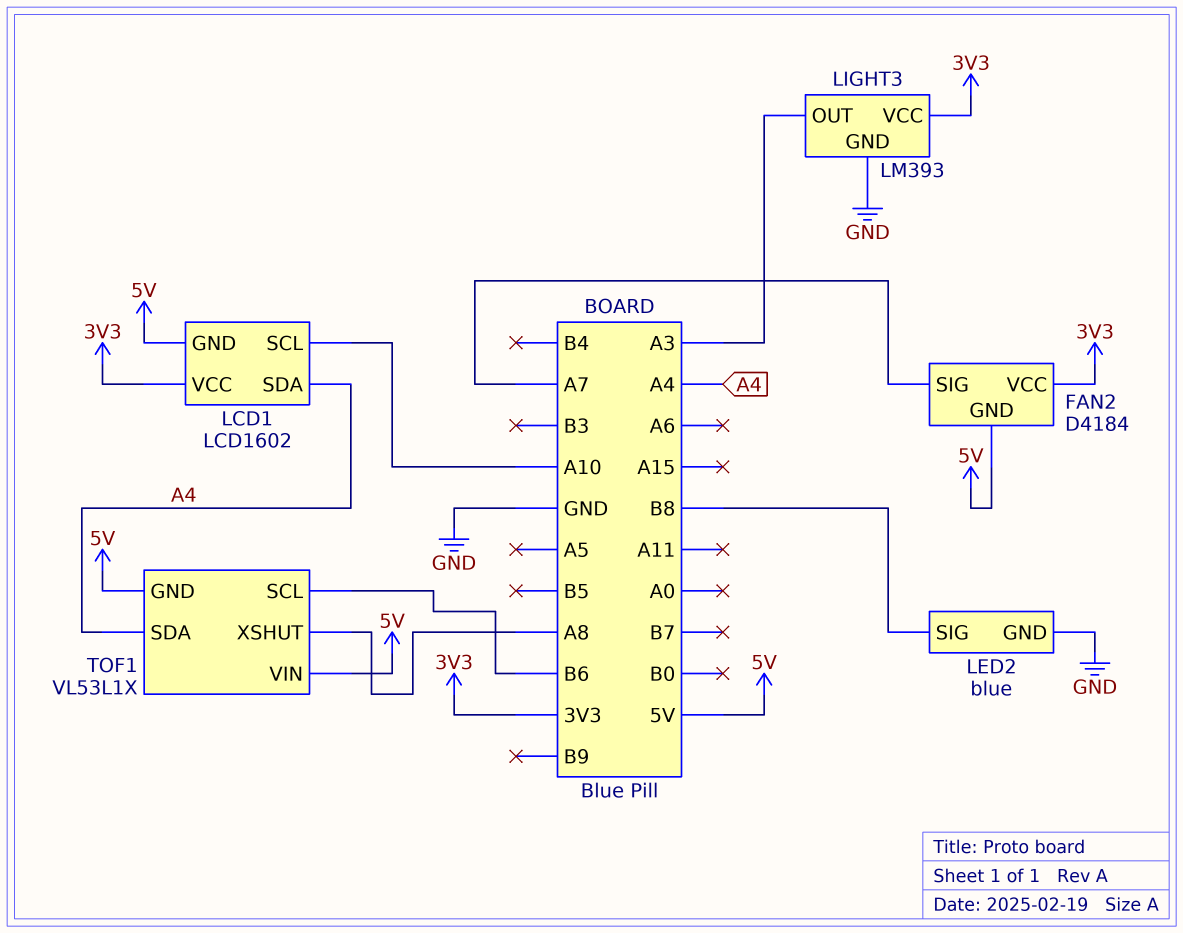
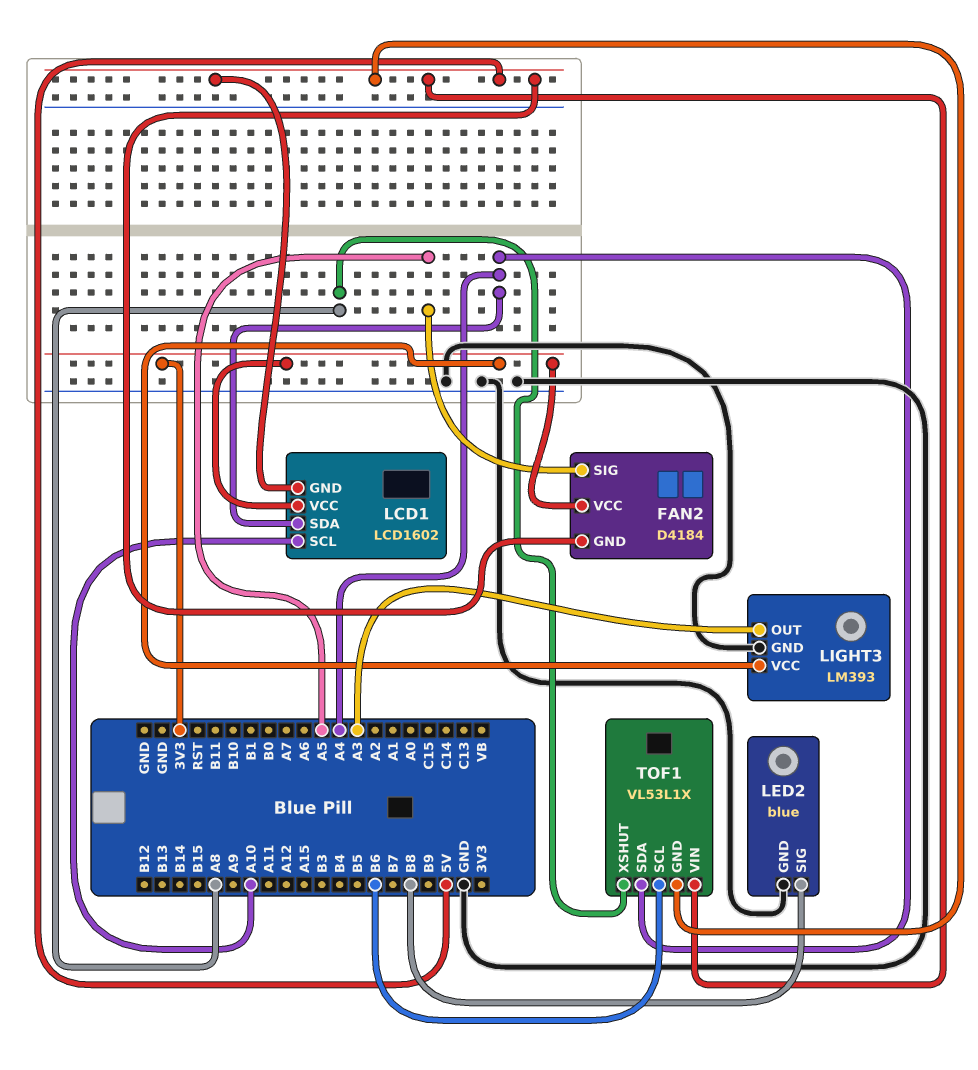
FAN2 pin SIG: A7 -> A5

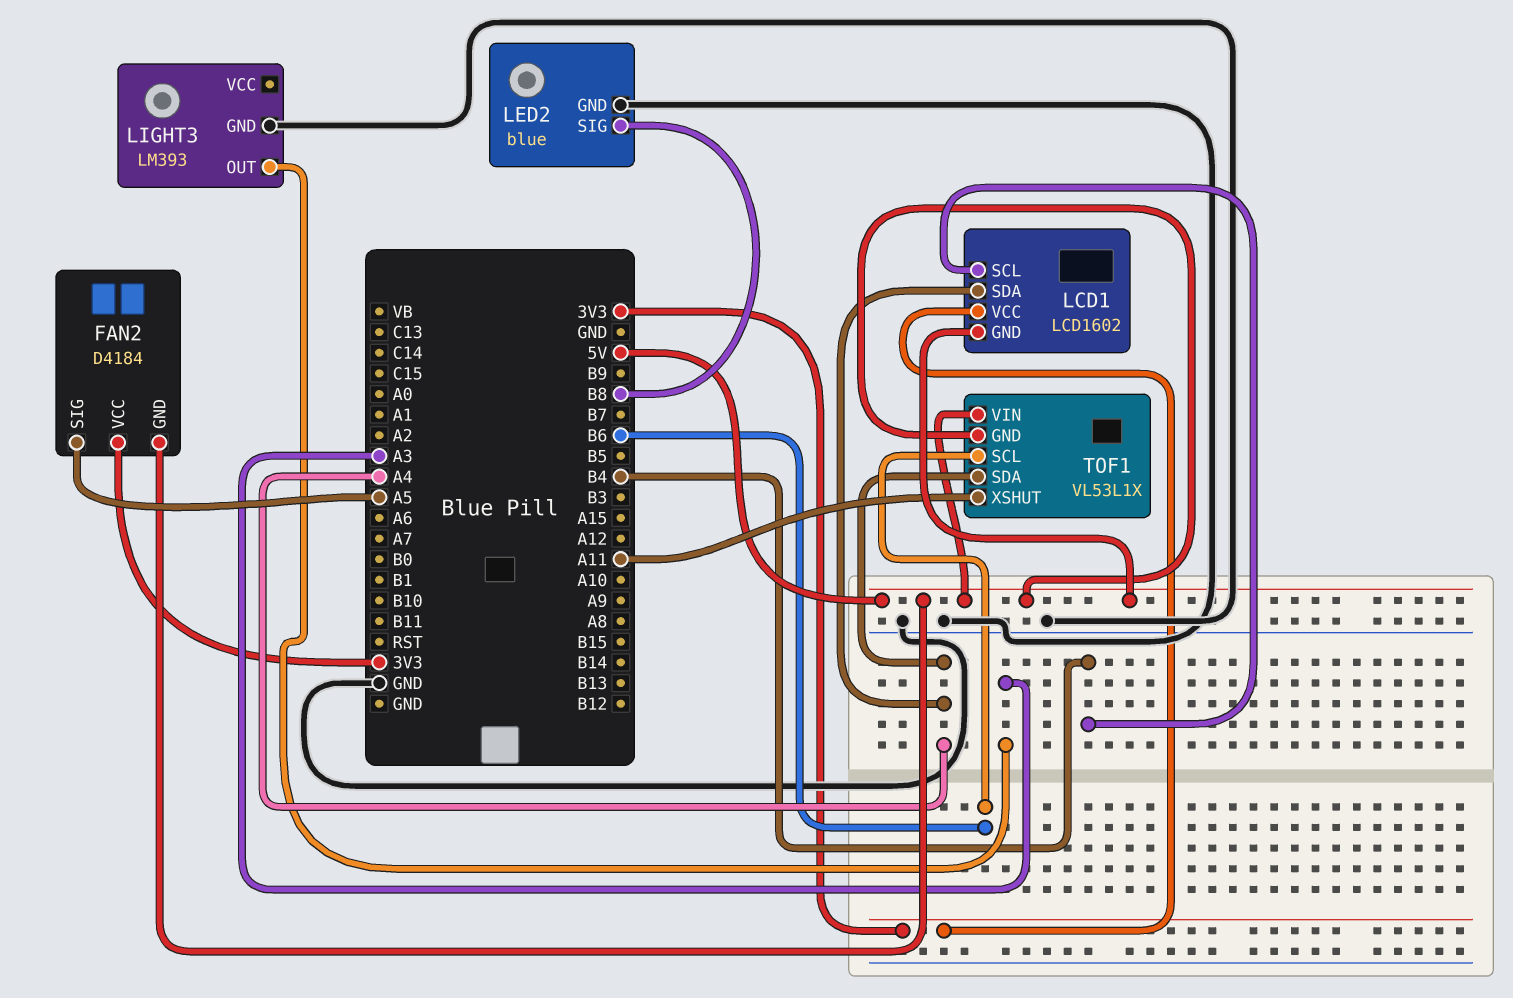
LCD1 pin SCL: A10 -> B4
LIGHT3 pin VCC: 3V3 -> none
TOF1 pin XSHUT: A8 -> A11

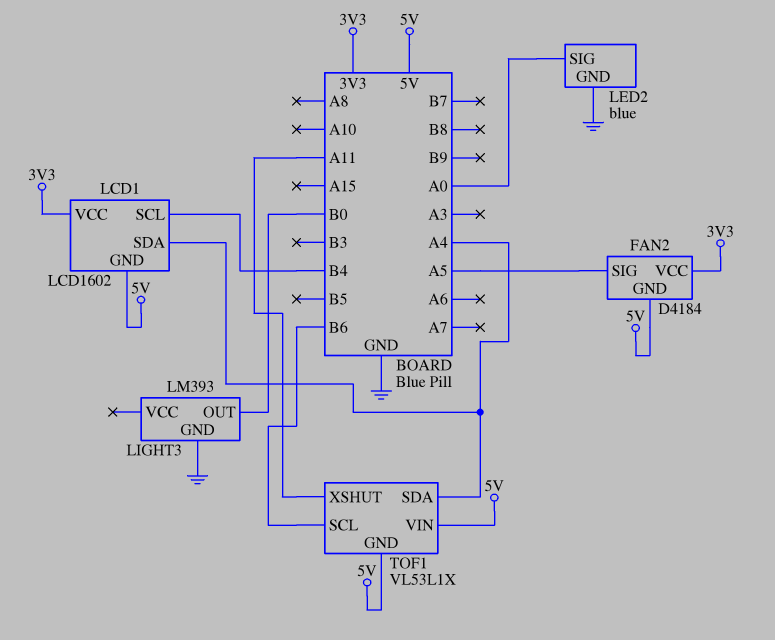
LED2 pin SIG: B8 -> A0
LIGHT3 pin OUT: A3 -> B0

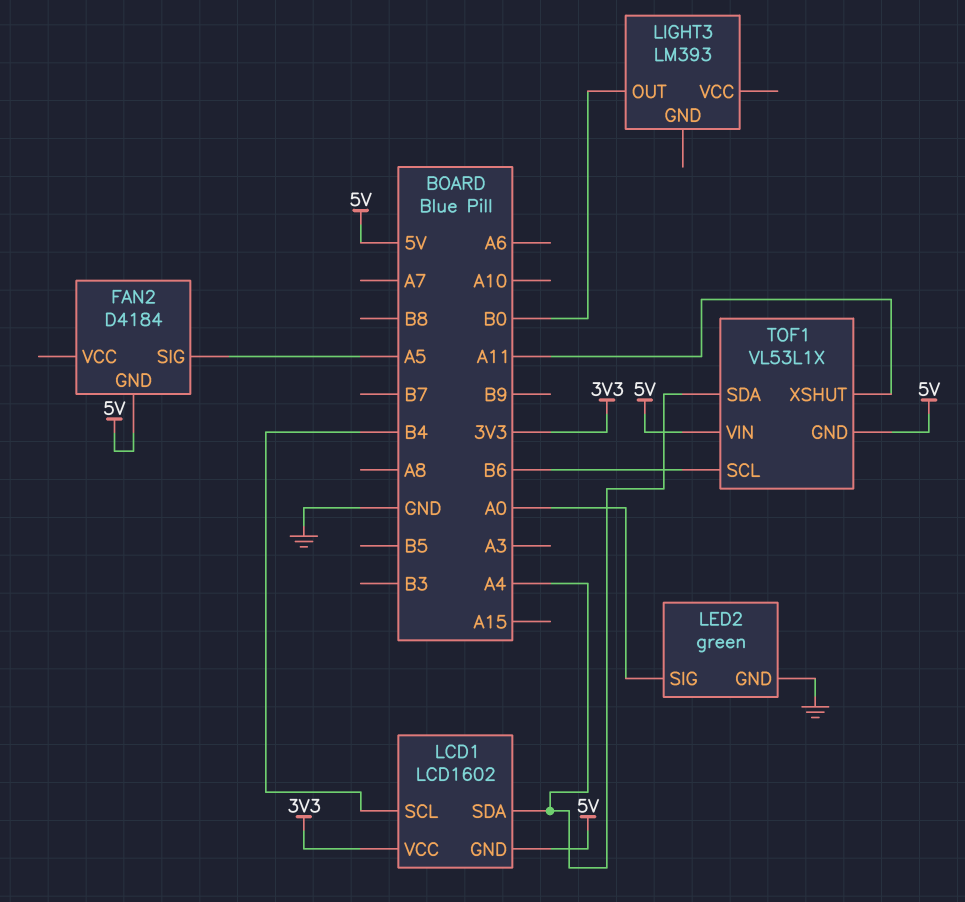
FAN2 pin VCC: 3V3 -> none
LED2: blue -> green
LIGHT3 pin GND: GND -> none

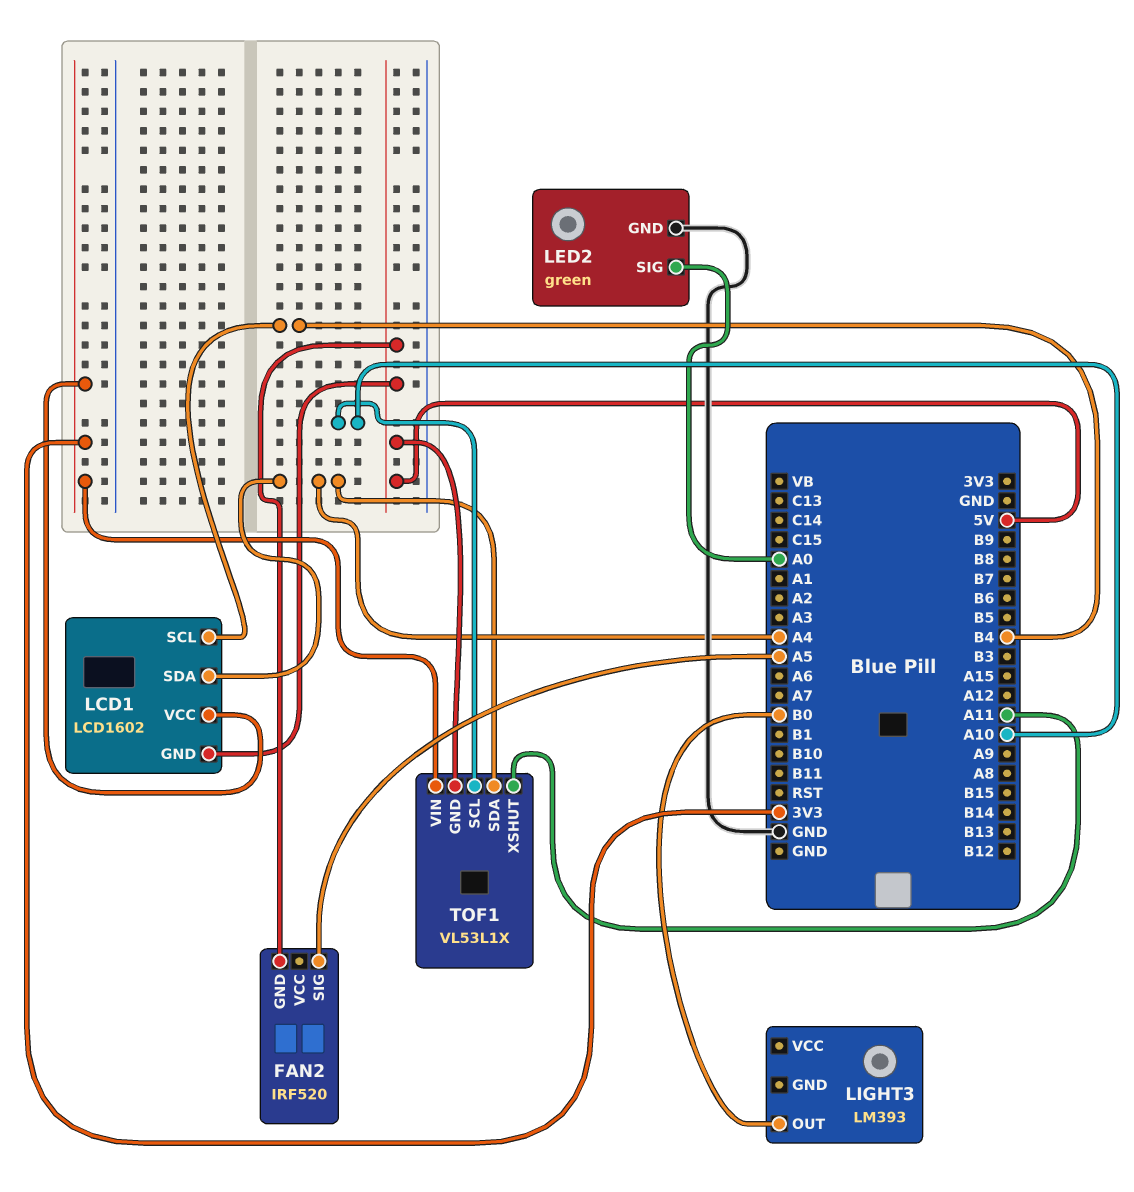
FAN2: D4184 -> IRF520
TOF1 pin SCL: B6 -> A10
TOF1 pin VIN: 5V -> 3V3

